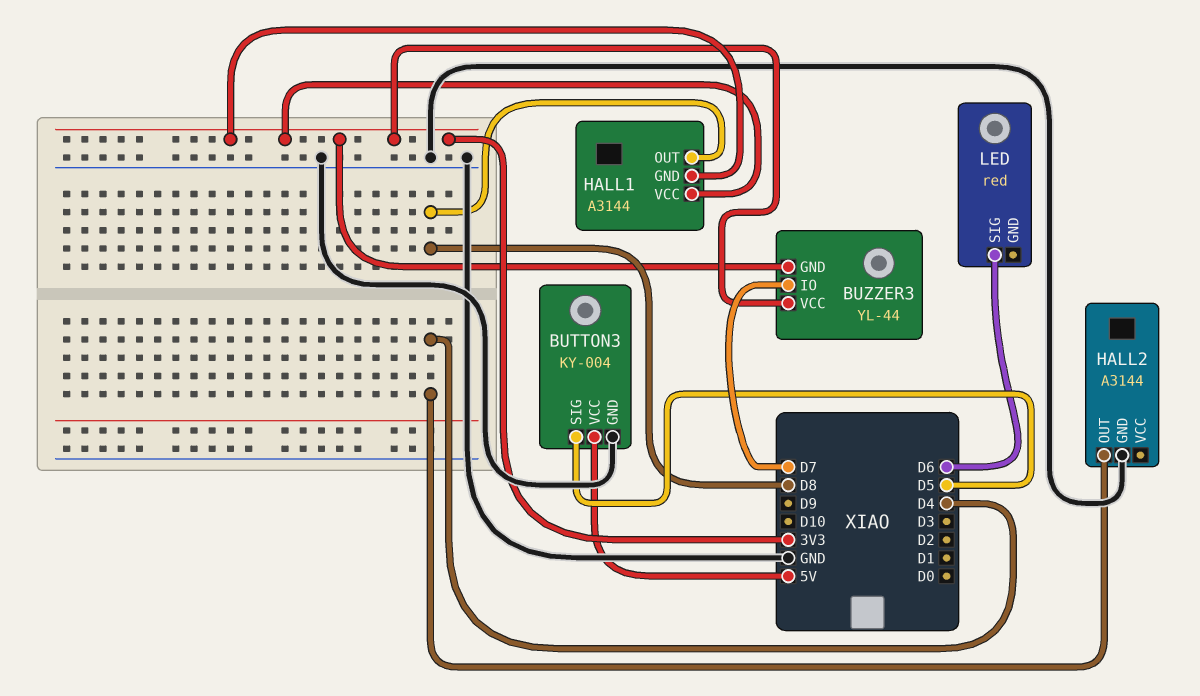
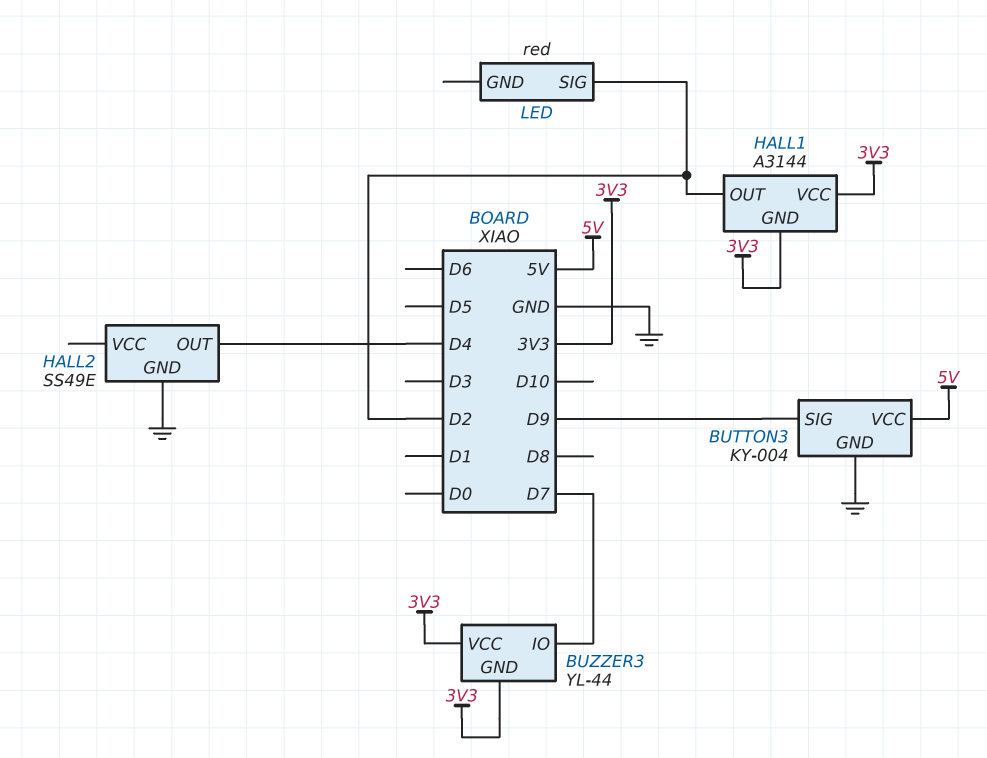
BUTTON3 pin SIG: D5 -> D9
HALL1 pin OUT: D8 -> D2
HALL2: A3144 -> SS49E
LED pin SIG: D6 -> D2

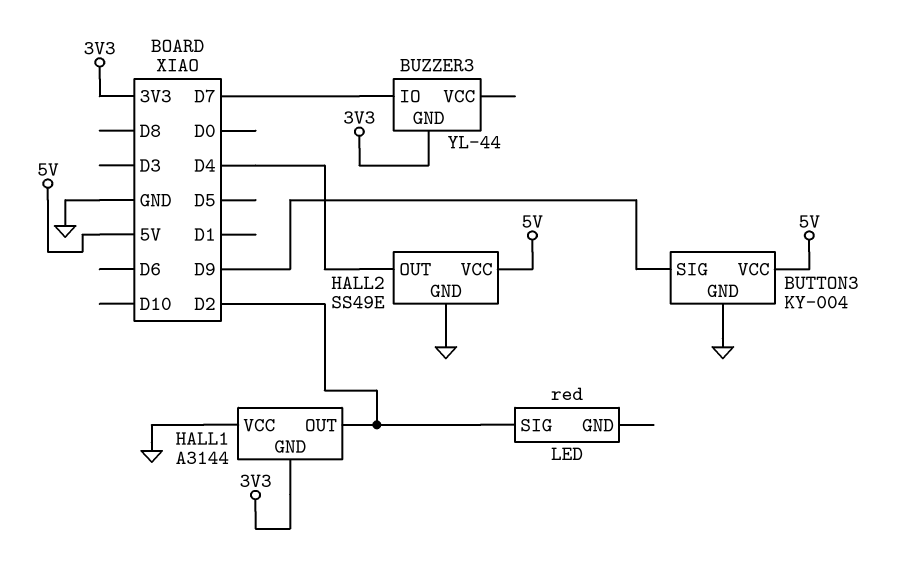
BUZZER3 pin VCC: 3V3 -> none
HALL1 pin VCC: 3V3 -> GND
HALL2 pin VCC: none -> 5V

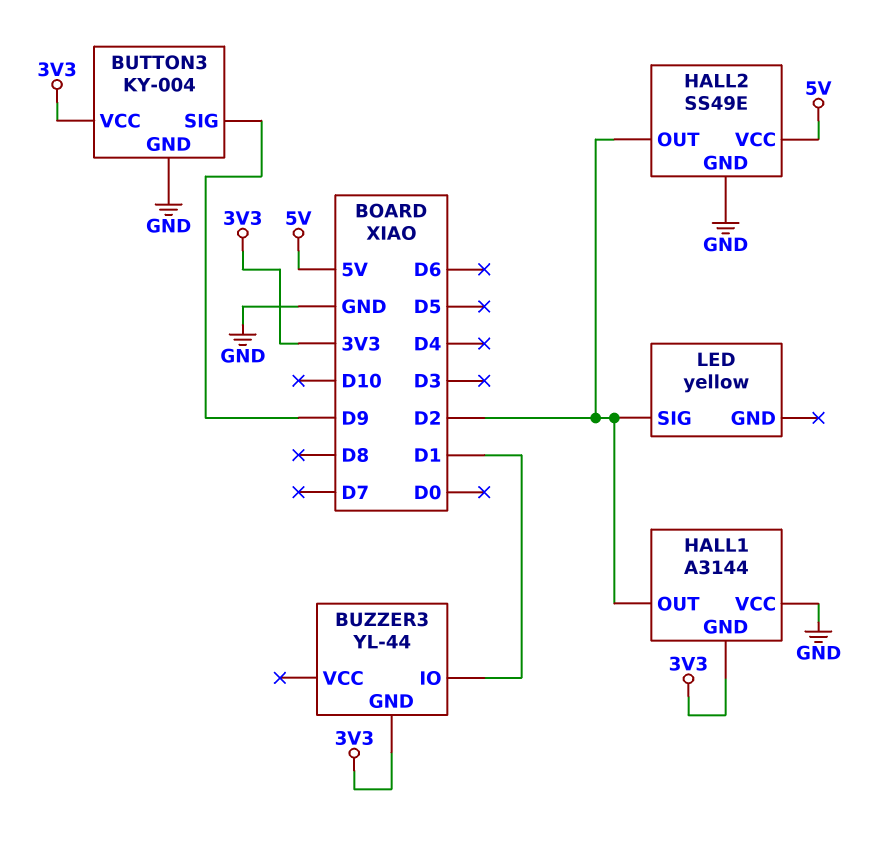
BUTTON3 pin VCC: 5V -> 3V3
BUZZER3 pin IO: D7 -> D1
HALL2 pin OUT: D4 -> D2
LED: red -> yellow

